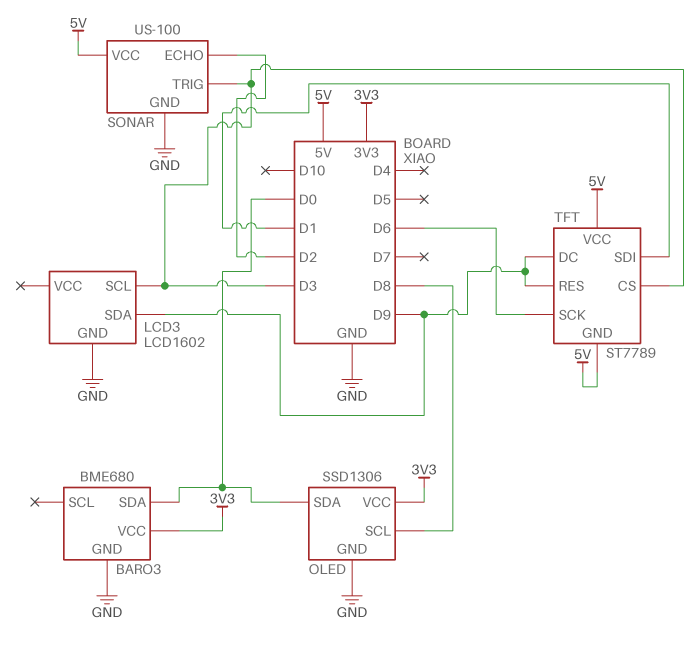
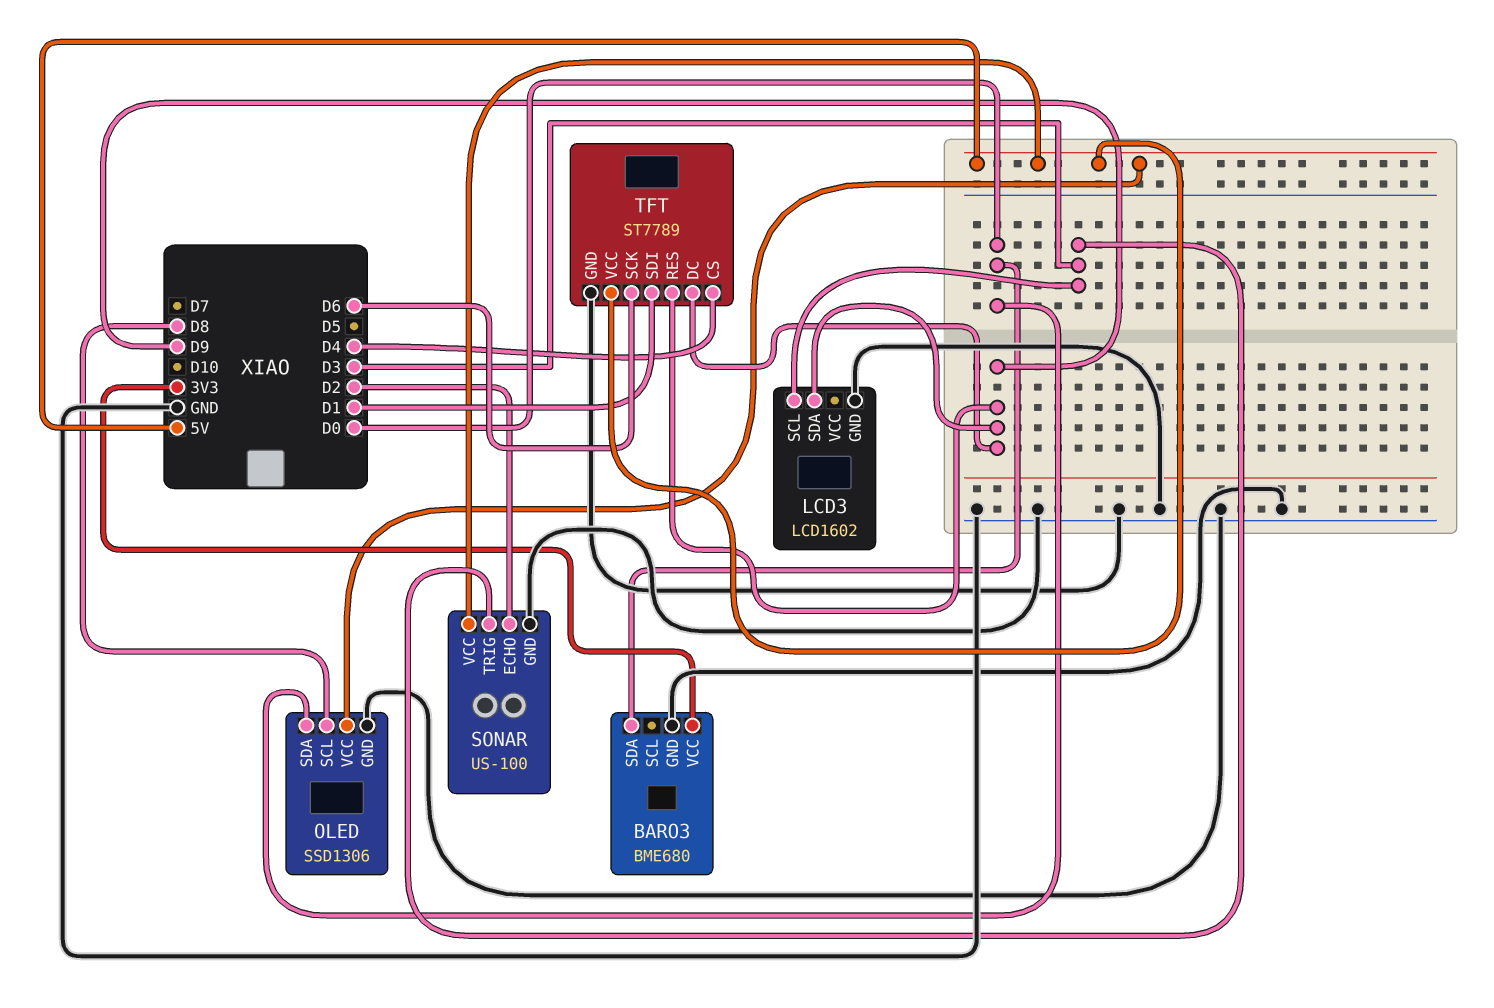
OLED pin VCC: 3V3 -> 5V
TFT pin CS: D3 -> D4
TFT pin GND: 5V -> GND

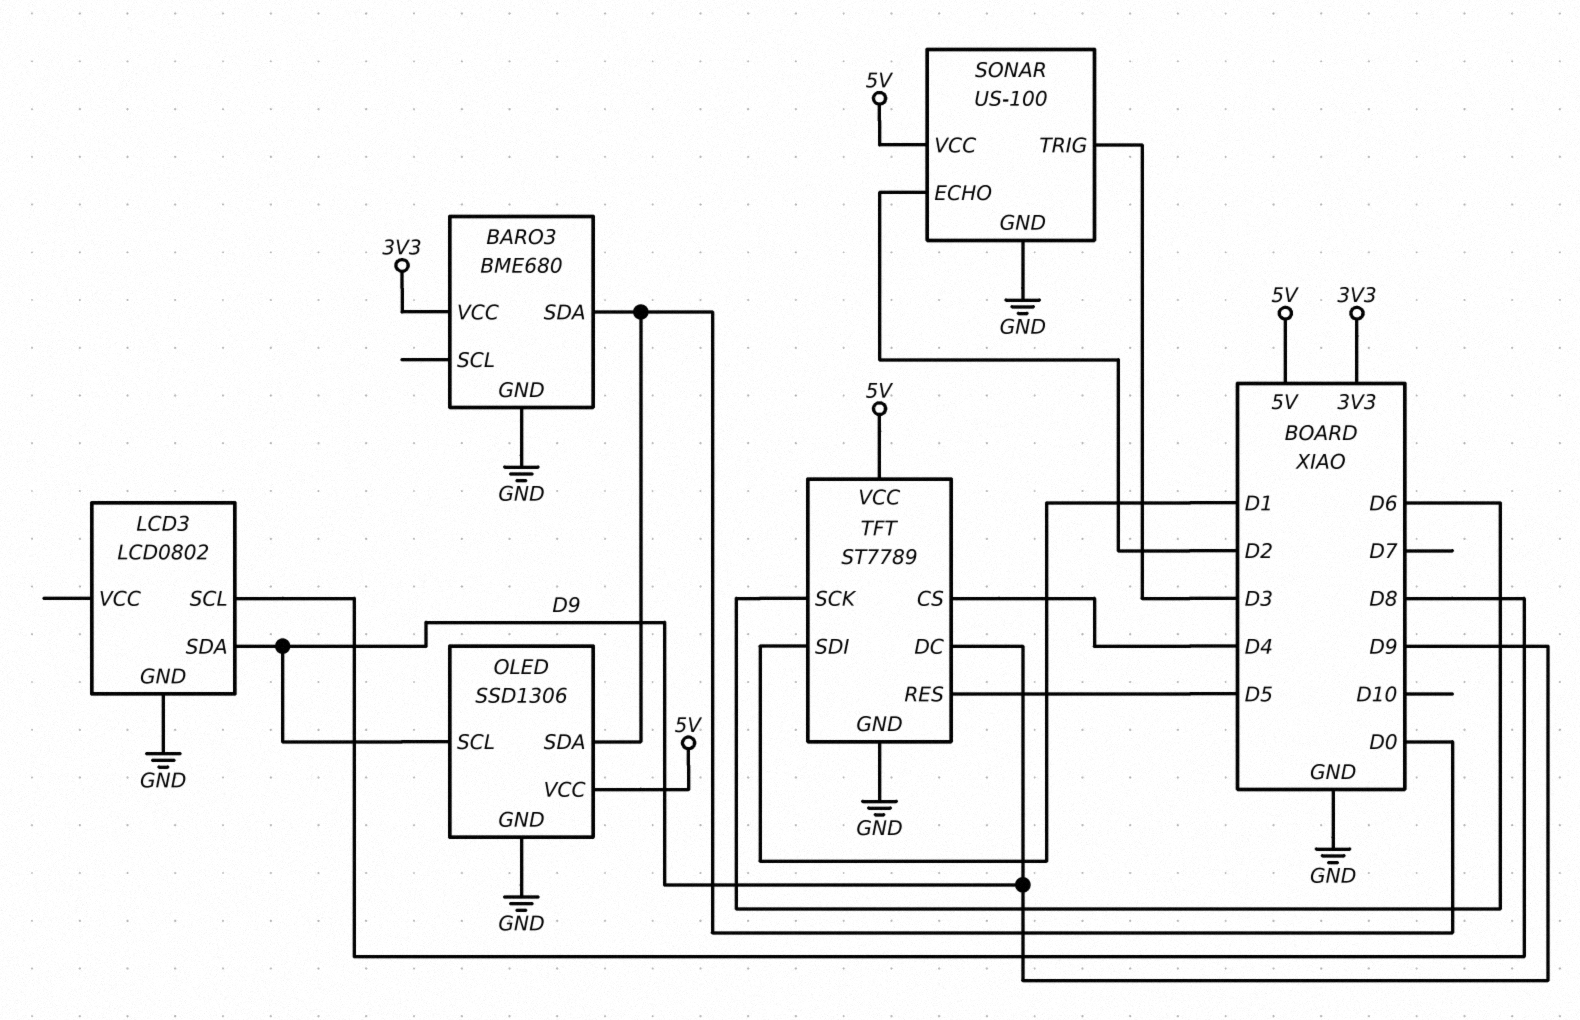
LCD3: LCD1602 -> LCD0802
LCD3 pin SCL: D3 -> D8
OLED pin SCL: D8 -> D9
TFT pin RES: D9 -> D5

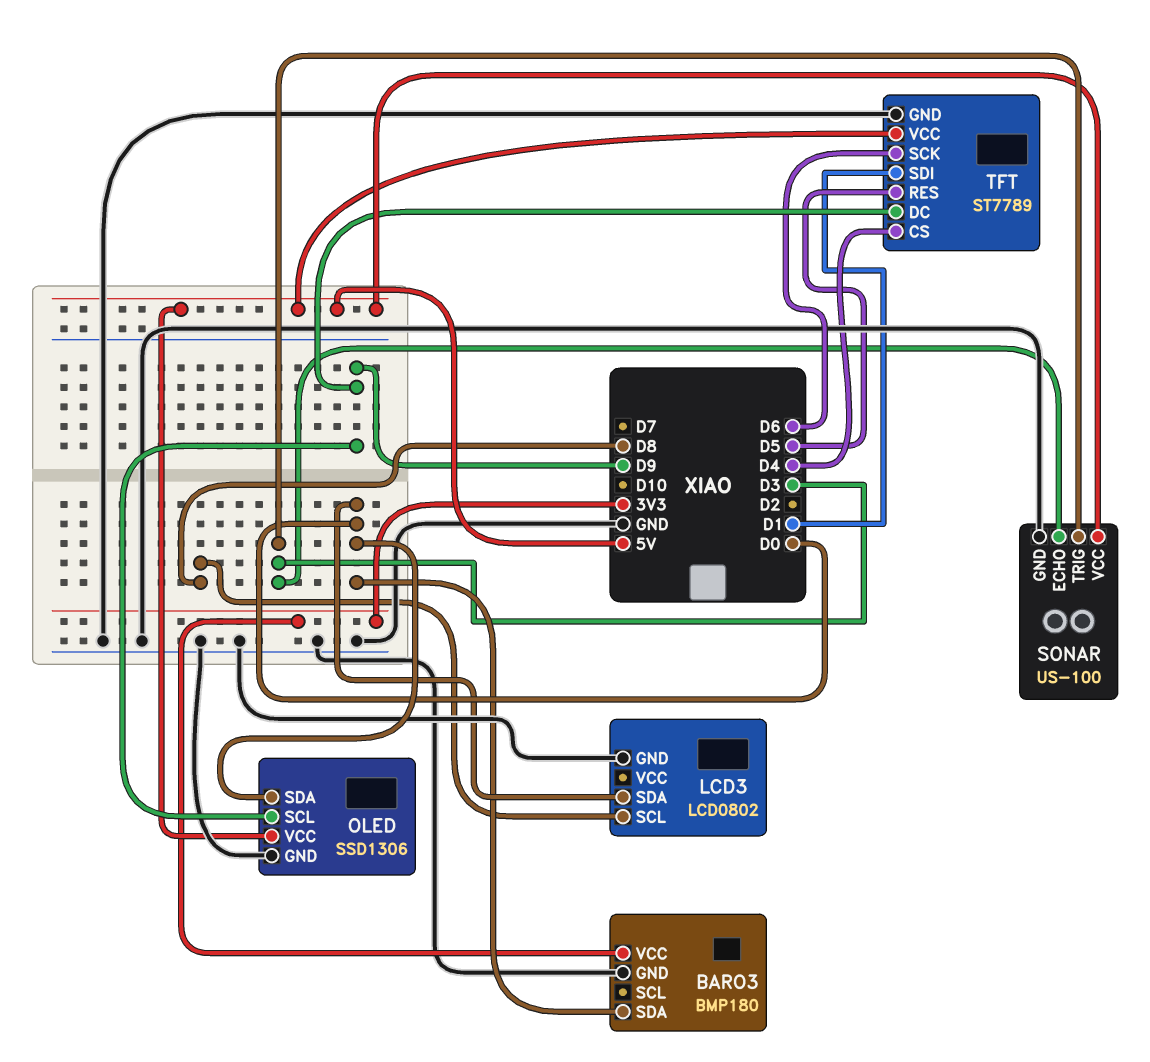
BARO3: BME680 -> BMP180
LCD3 pin SDA: D9 -> D0
SONAR pin ECHO: D2 -> D3

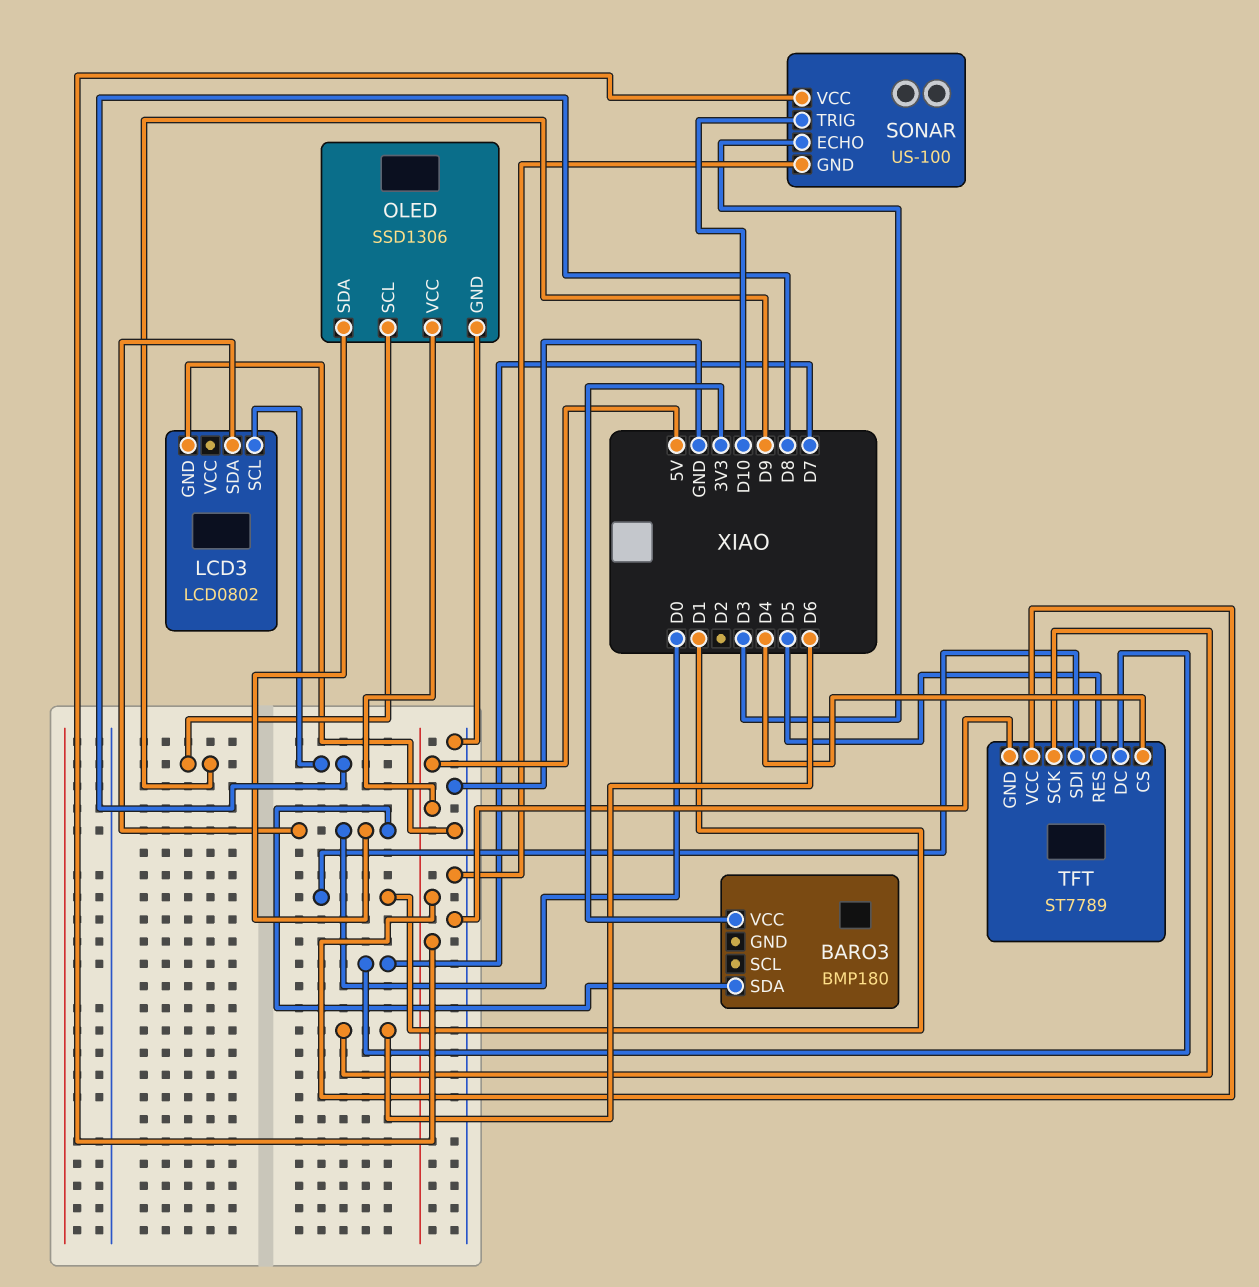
BARO3 pin GND: GND -> none
SONAR pin TRIG: D3 -> D10
TFT pin DC: D9 -> D7

